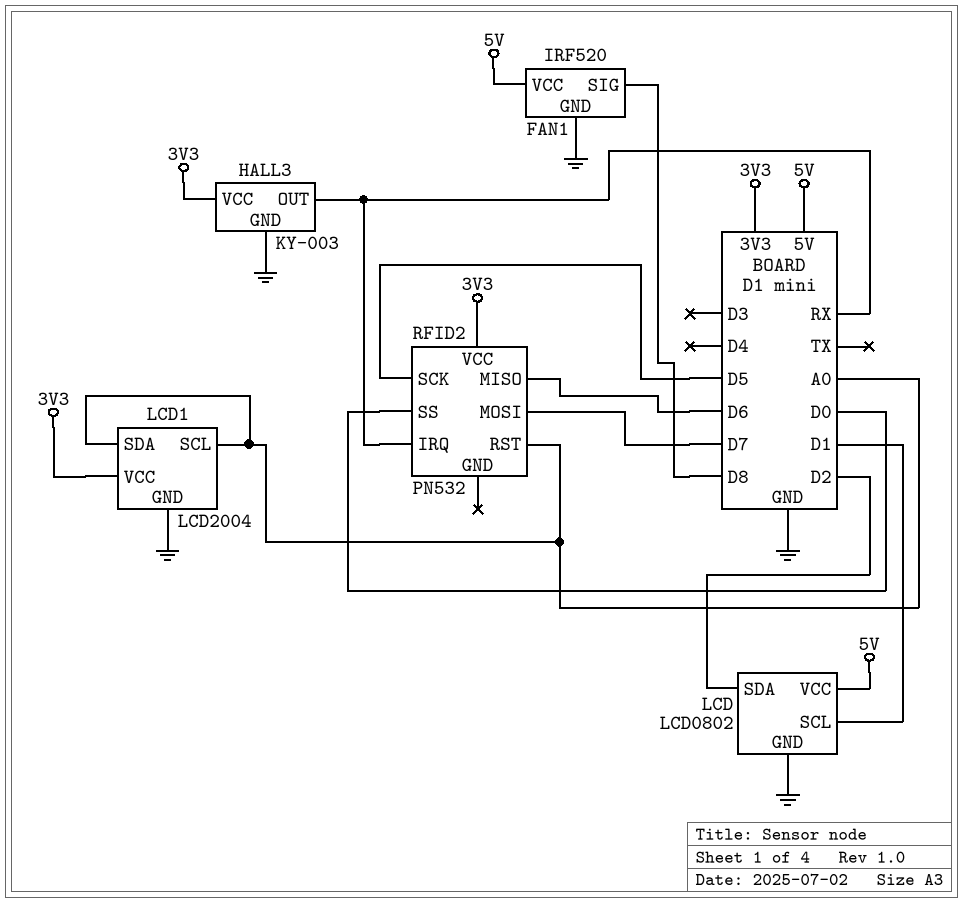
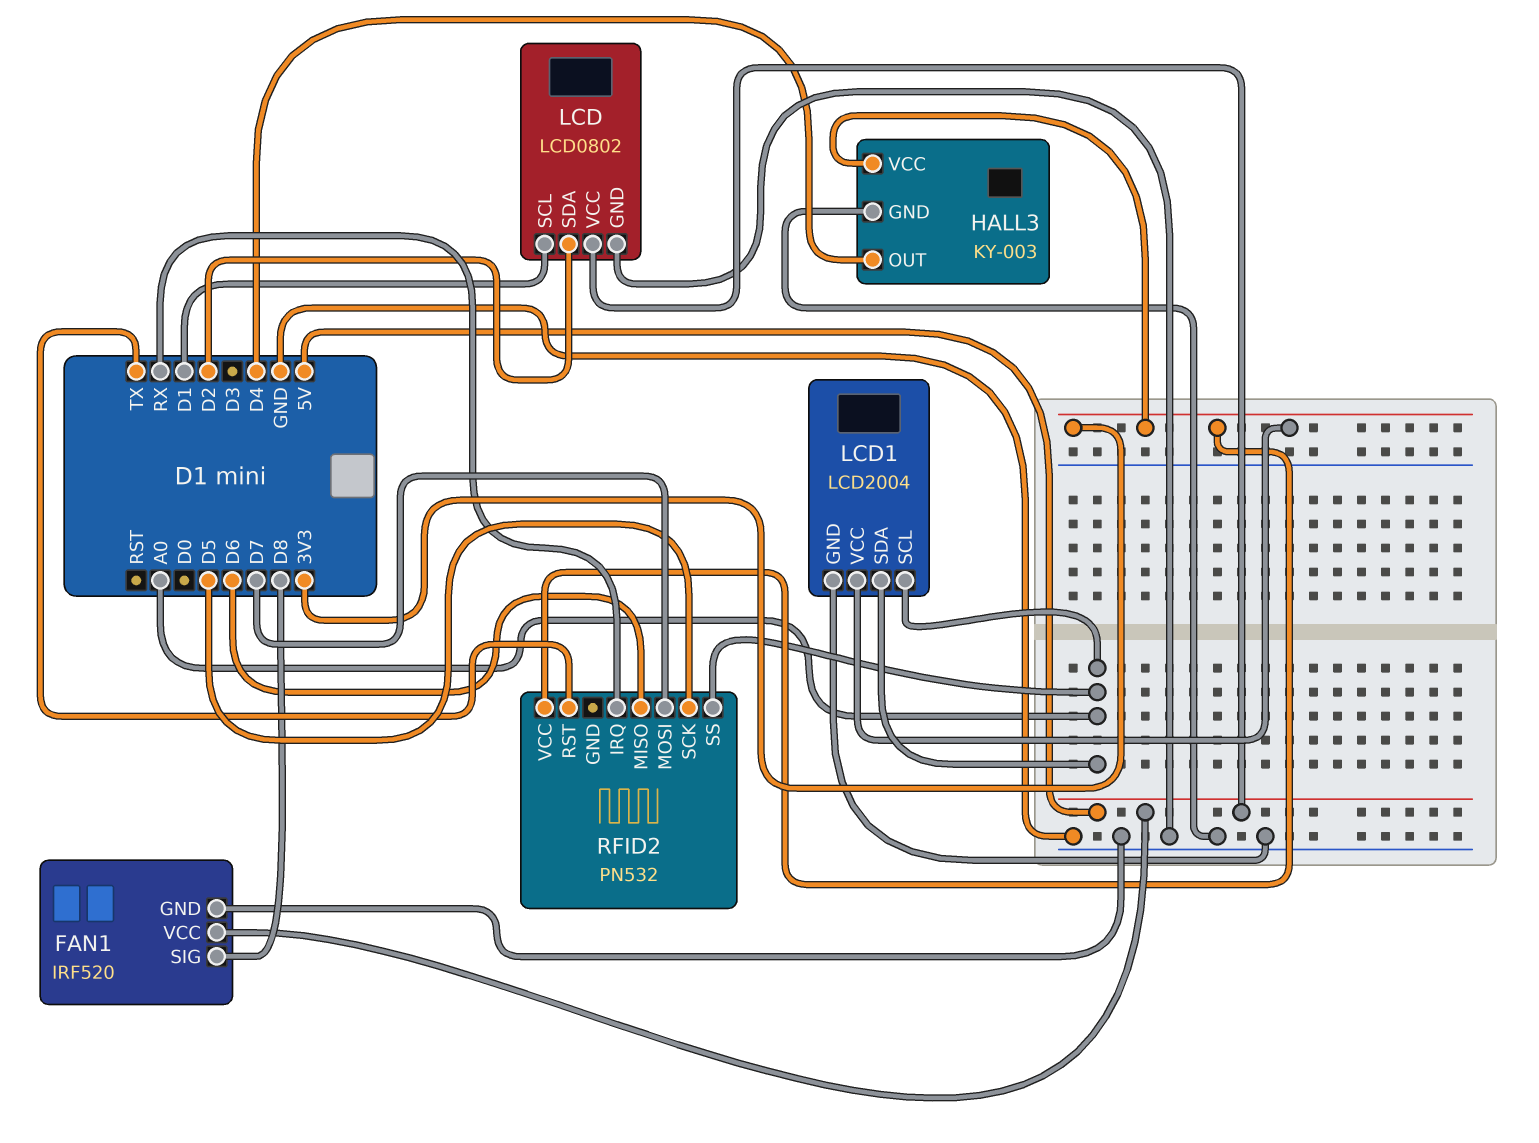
HALL3 pin OUT: RX -> D4
RFID2 pin RST: A0 -> TX
RFID2 pin SS: D0 -> A0

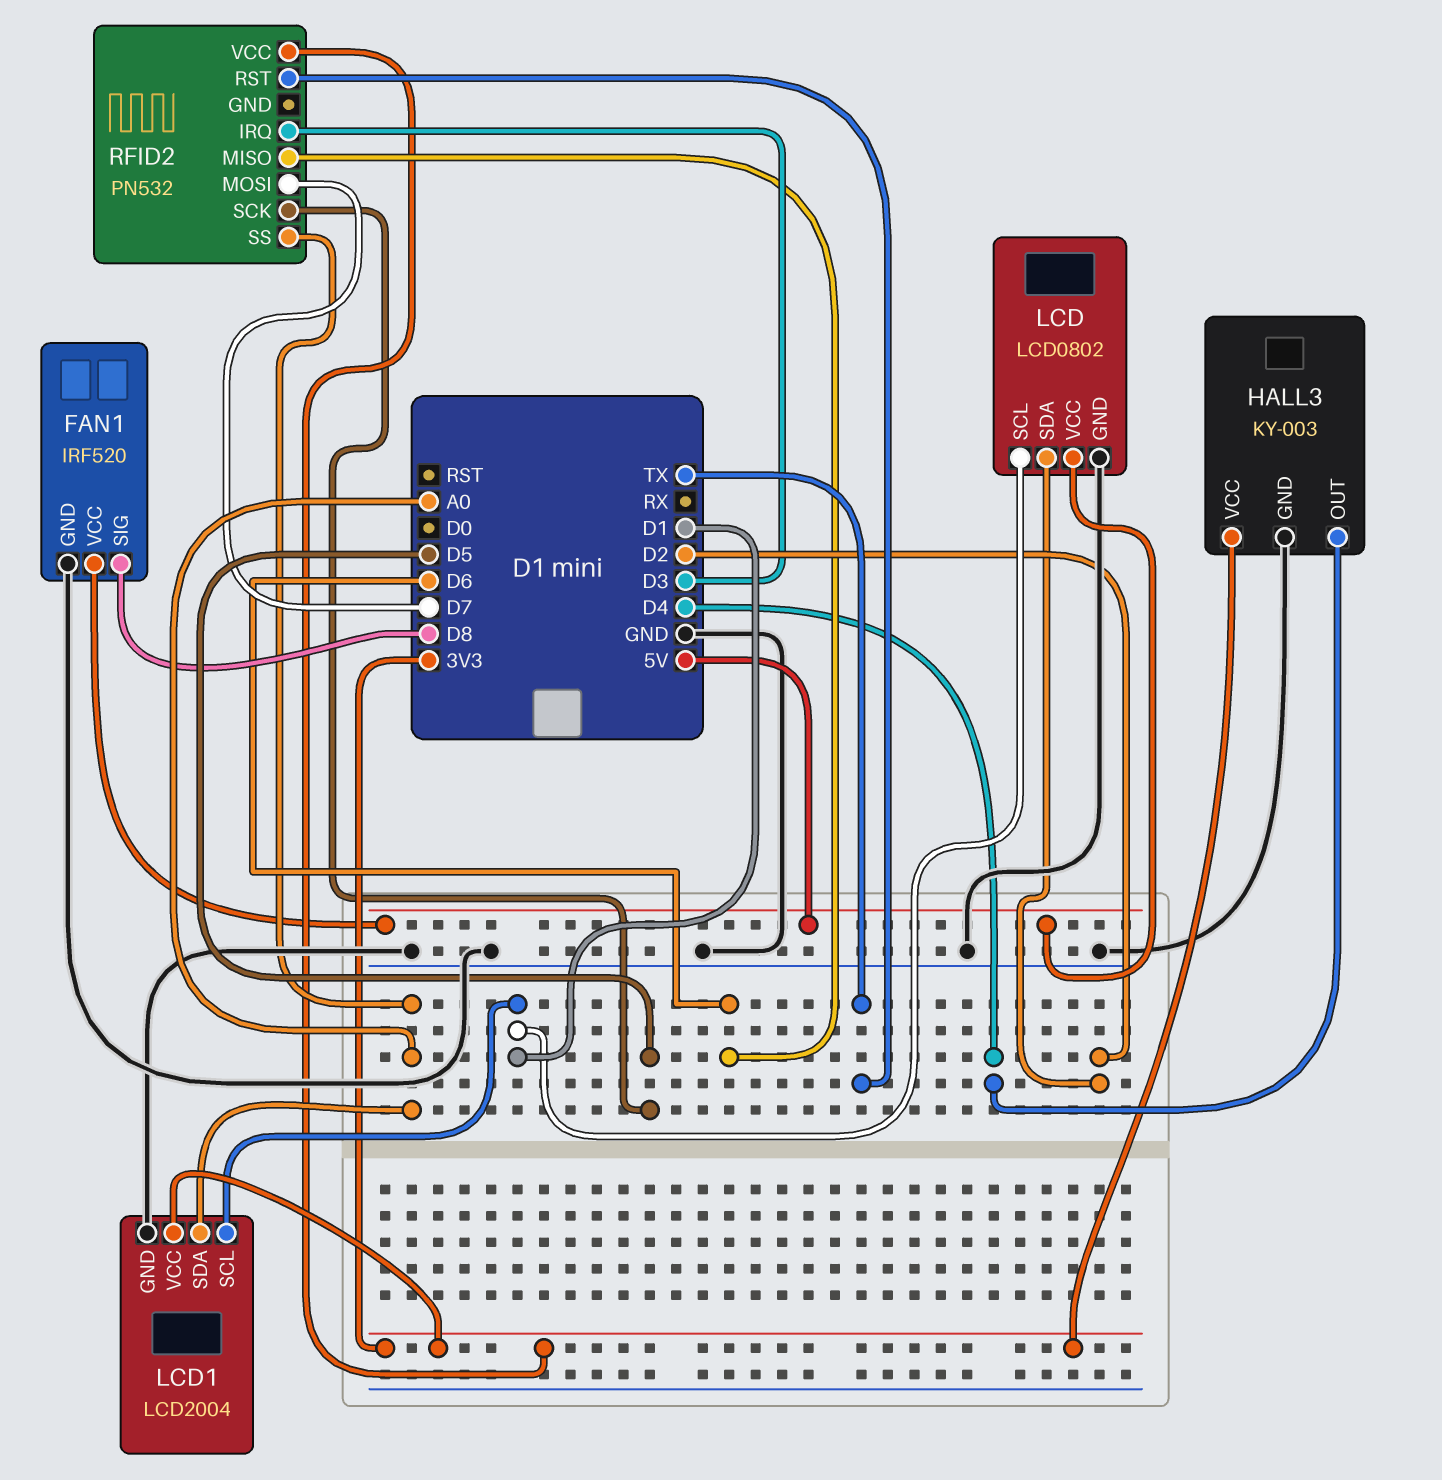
LCD1 pin SCL: A0 -> D1
RFID2 pin IRQ: RX -> D3

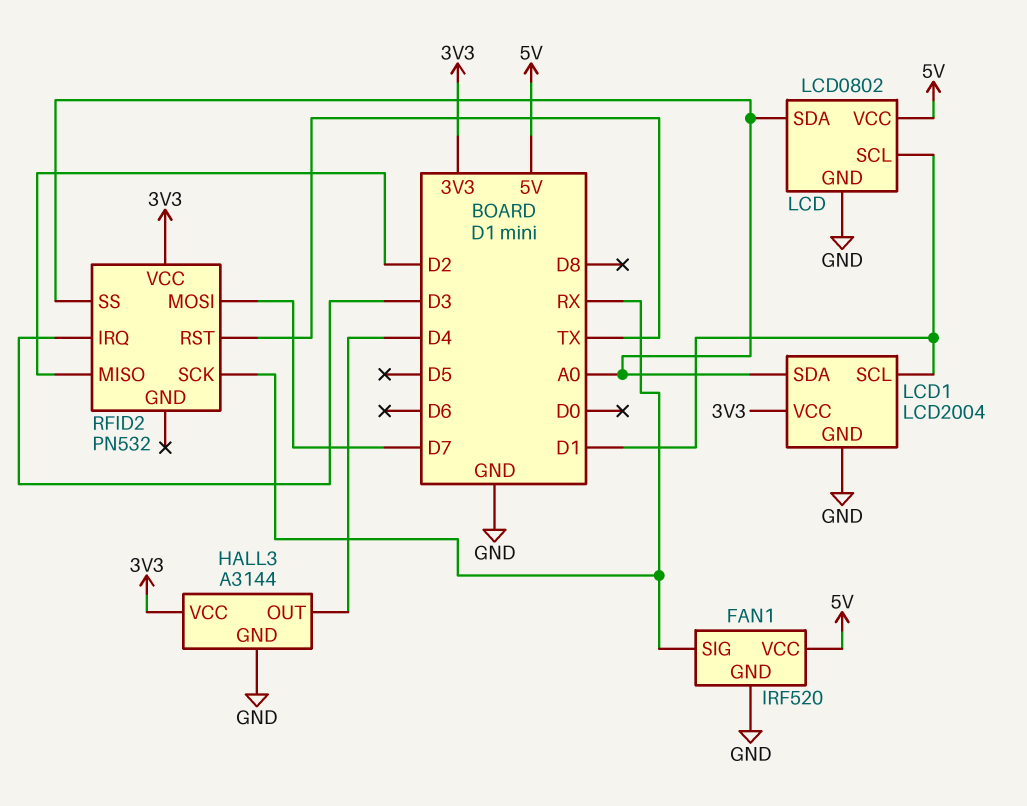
FAN1 pin SIG: D8 -> RX
HALL3: KY-003 -> A3144
LCD pin SDA: D2 -> A0
RFID2 pin MISO: D6 -> D2
RFID2 pin SCK: D5 -> RX

